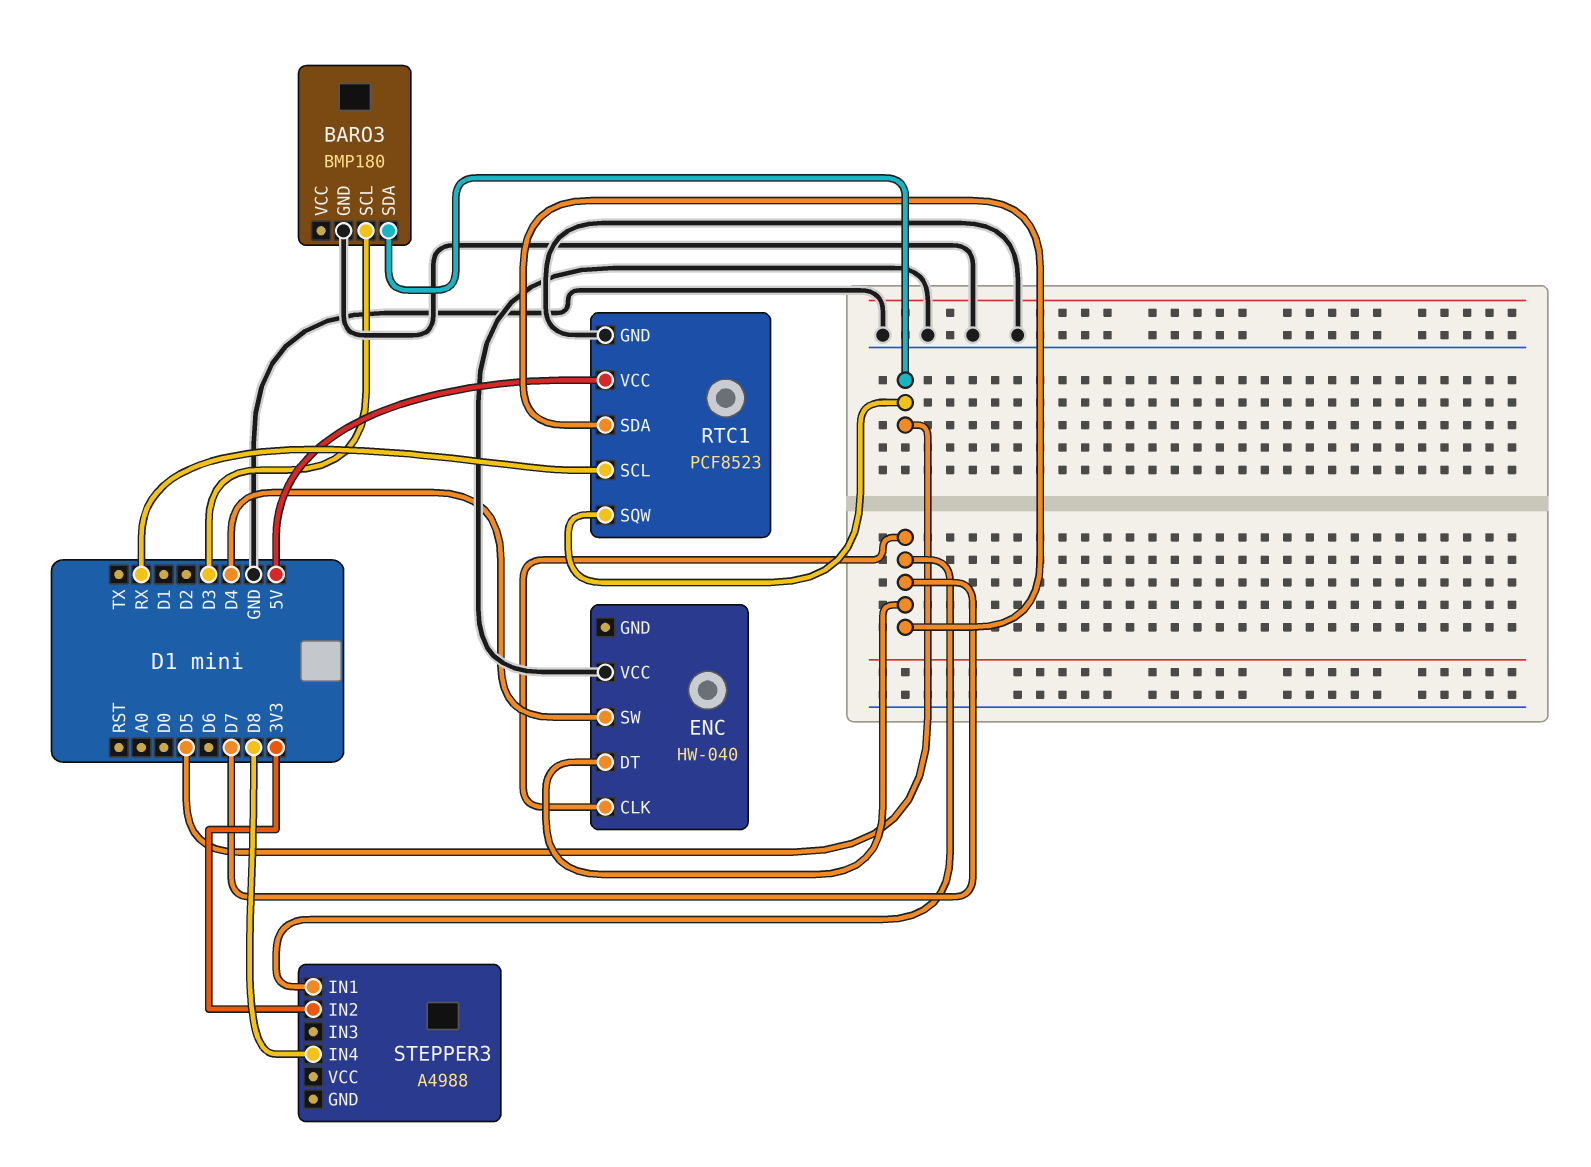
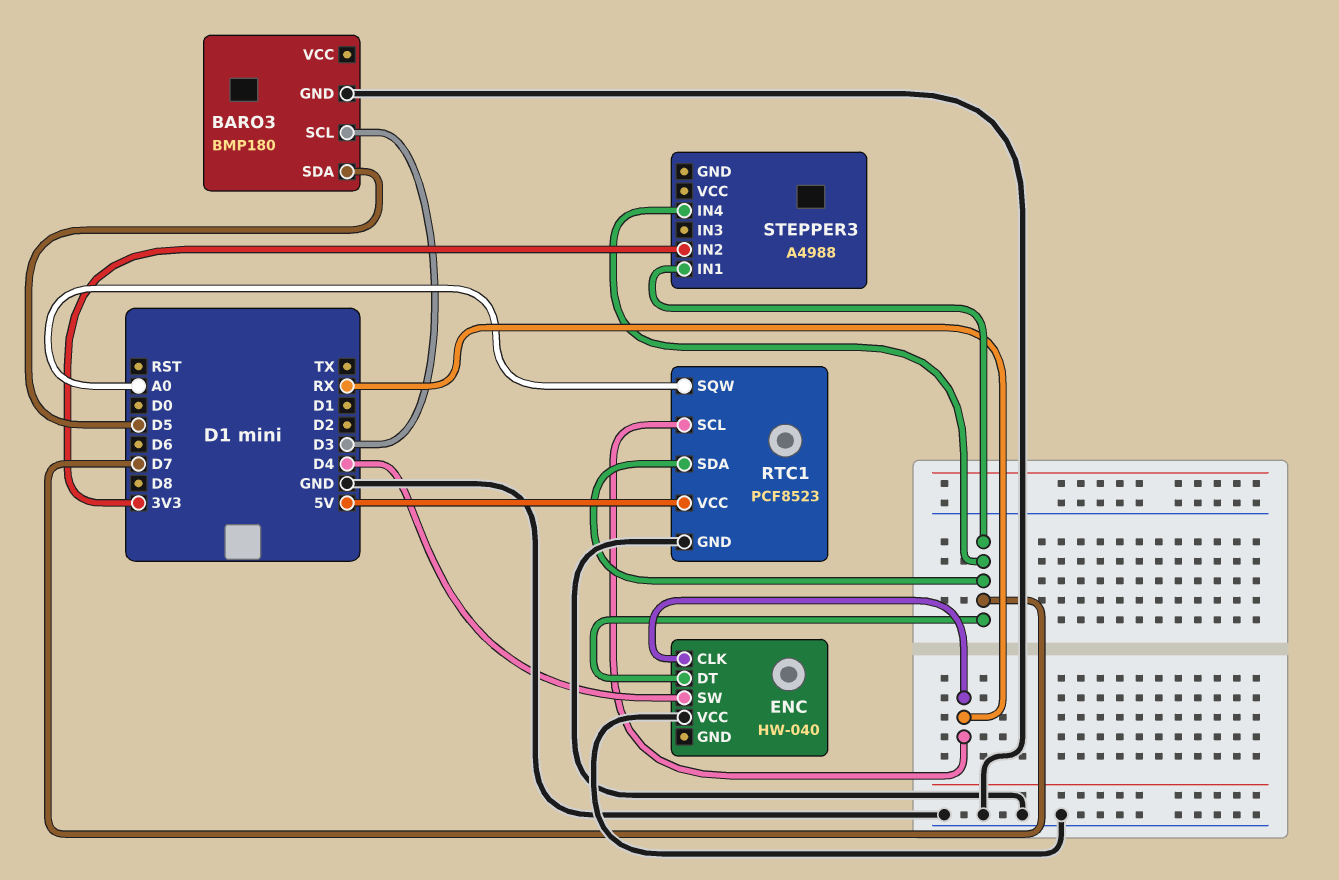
ENC pin CLK: D7 -> RX
RTC1 pin SQW: D5 -> A0
STEPPER3 pin IN4: D8 -> D7

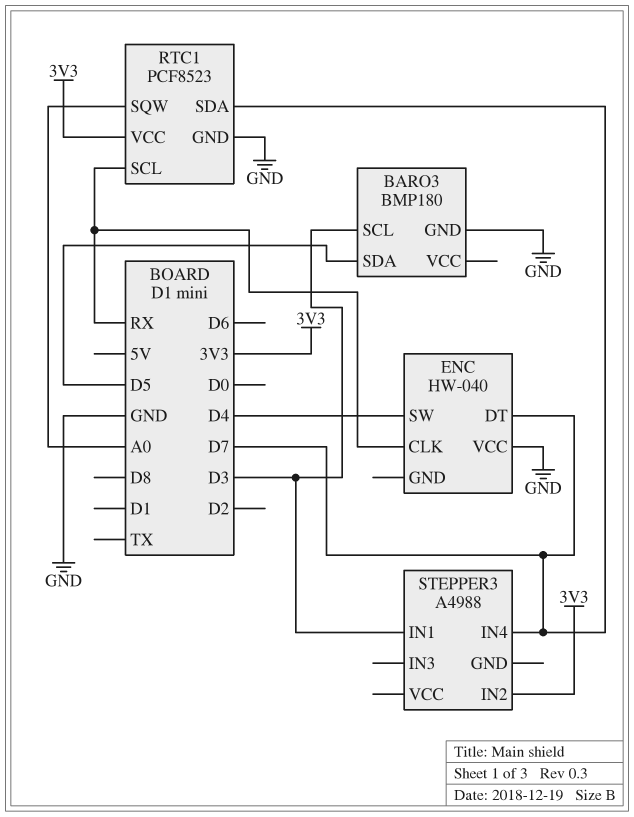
RTC1 pin VCC: 5V -> 3V3
STEPPER3 pin IN1: D7 -> D3

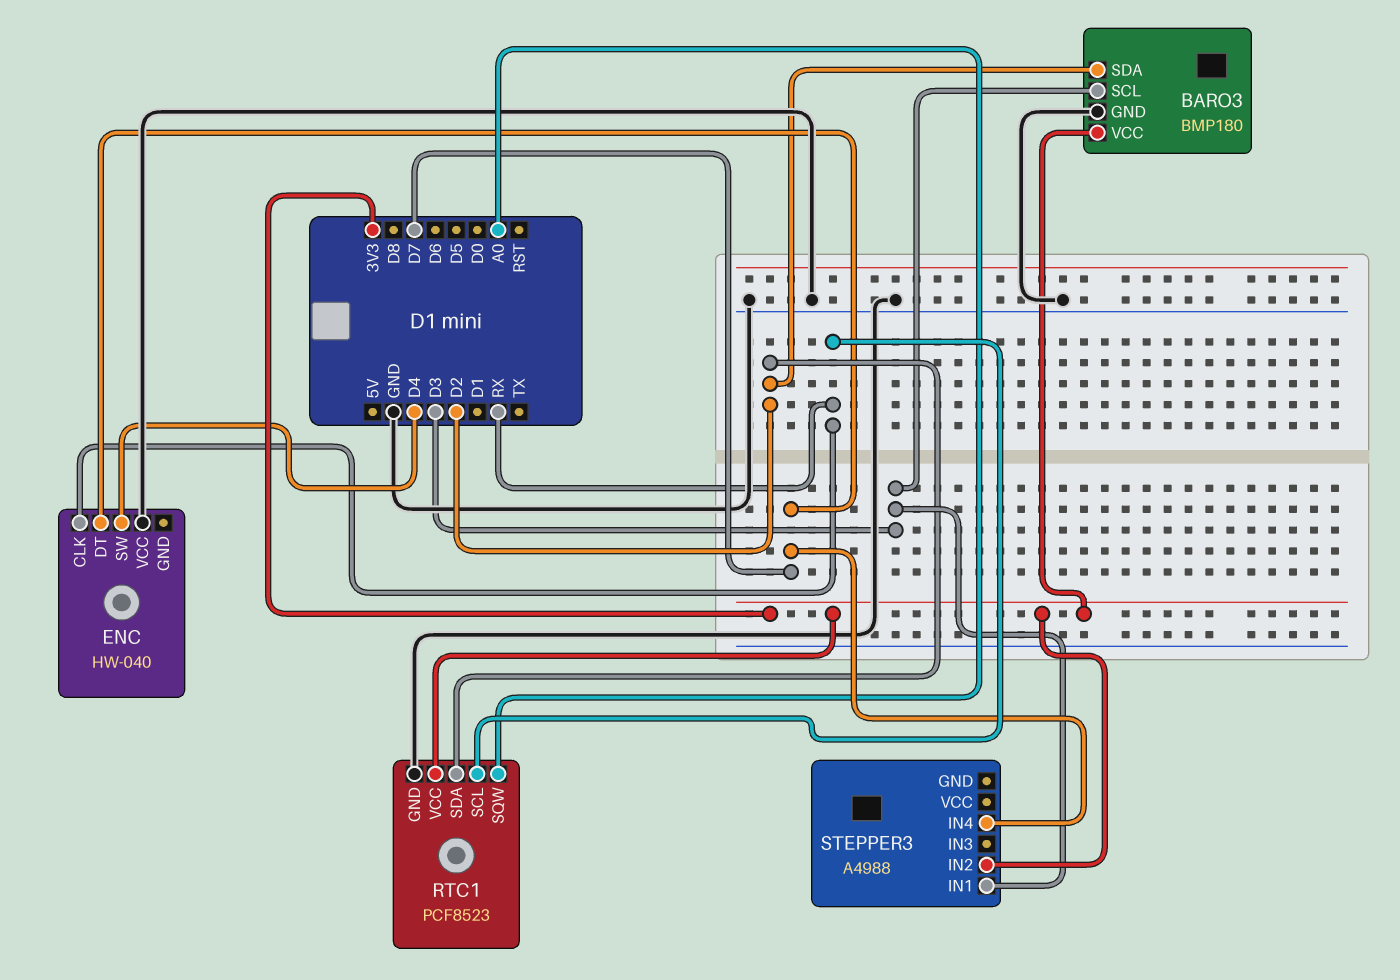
BARO3 pin SDA: D5 -> D2
BARO3 pin VCC: none -> 3V3
RTC1 pin SDA: D7 -> D2

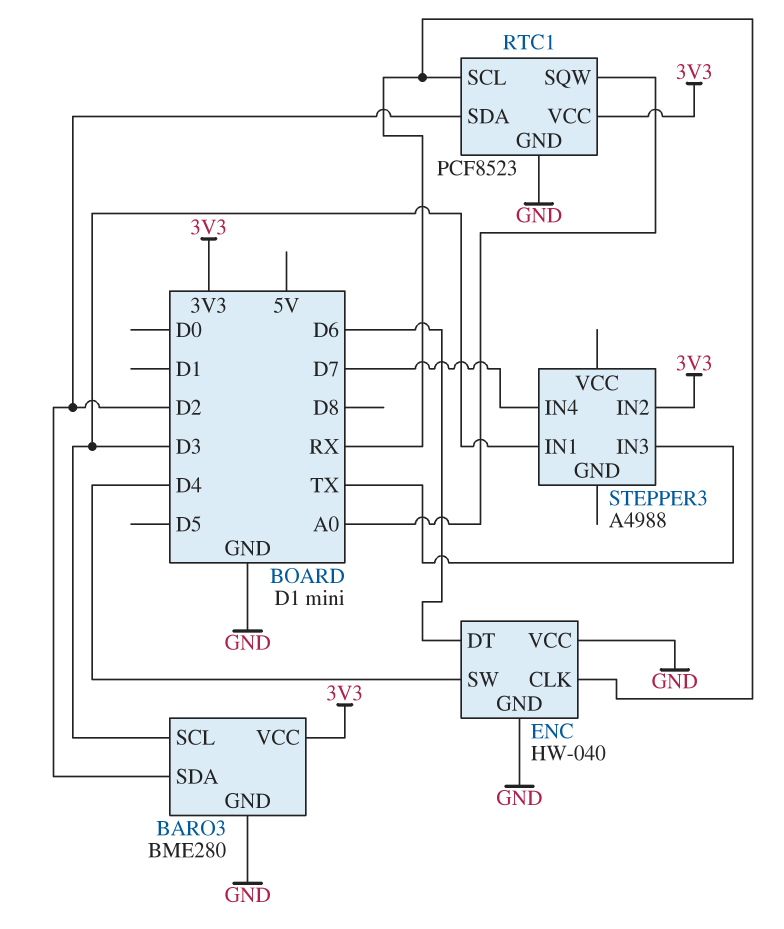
BARO3: BMP180 -> BME280
ENC pin DT: D7 -> D6
ENC pin GND: none -> GND
STEPPER3 pin IN3: none -> TX

